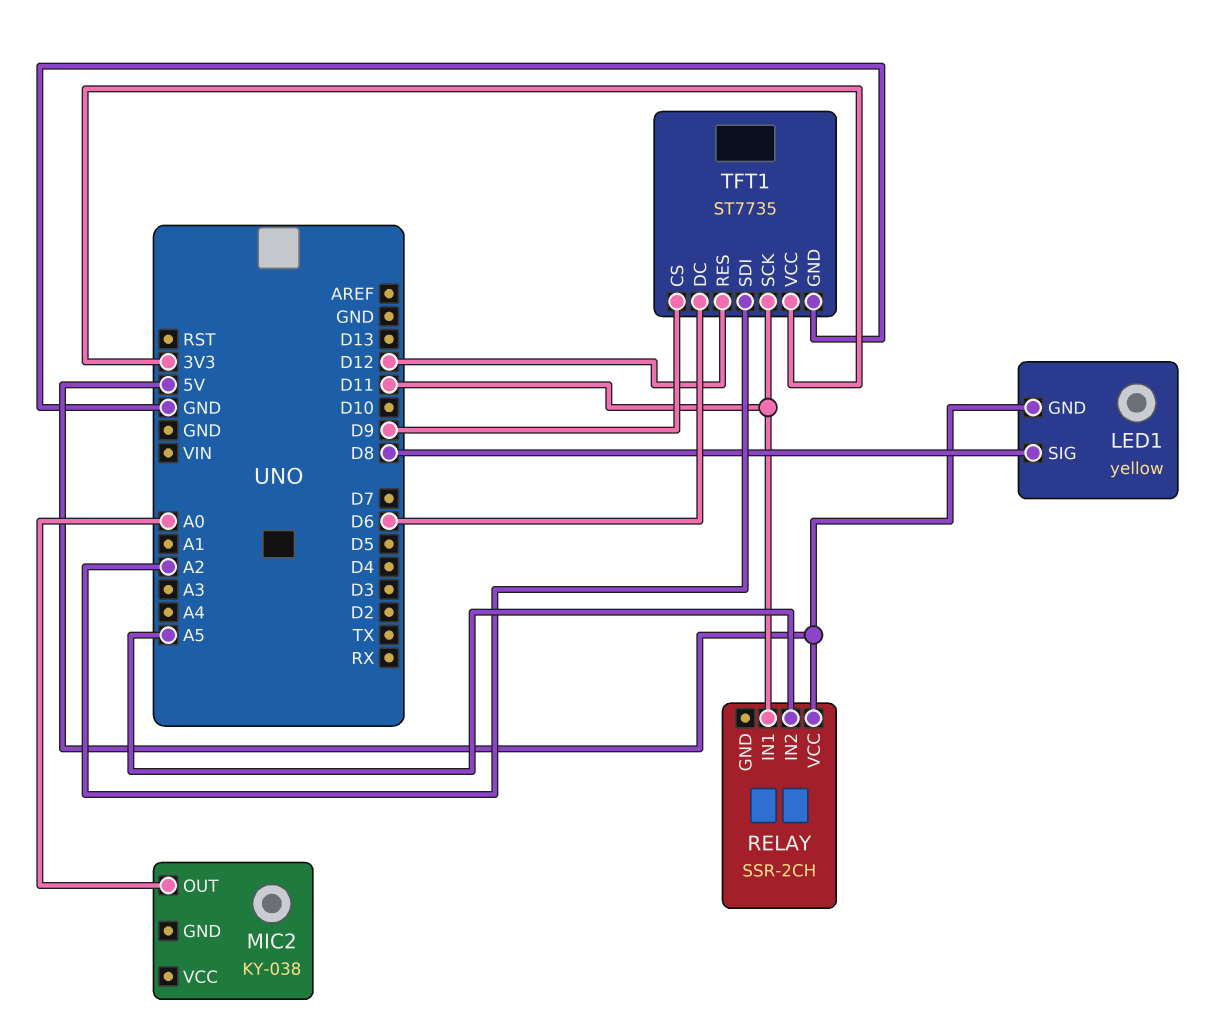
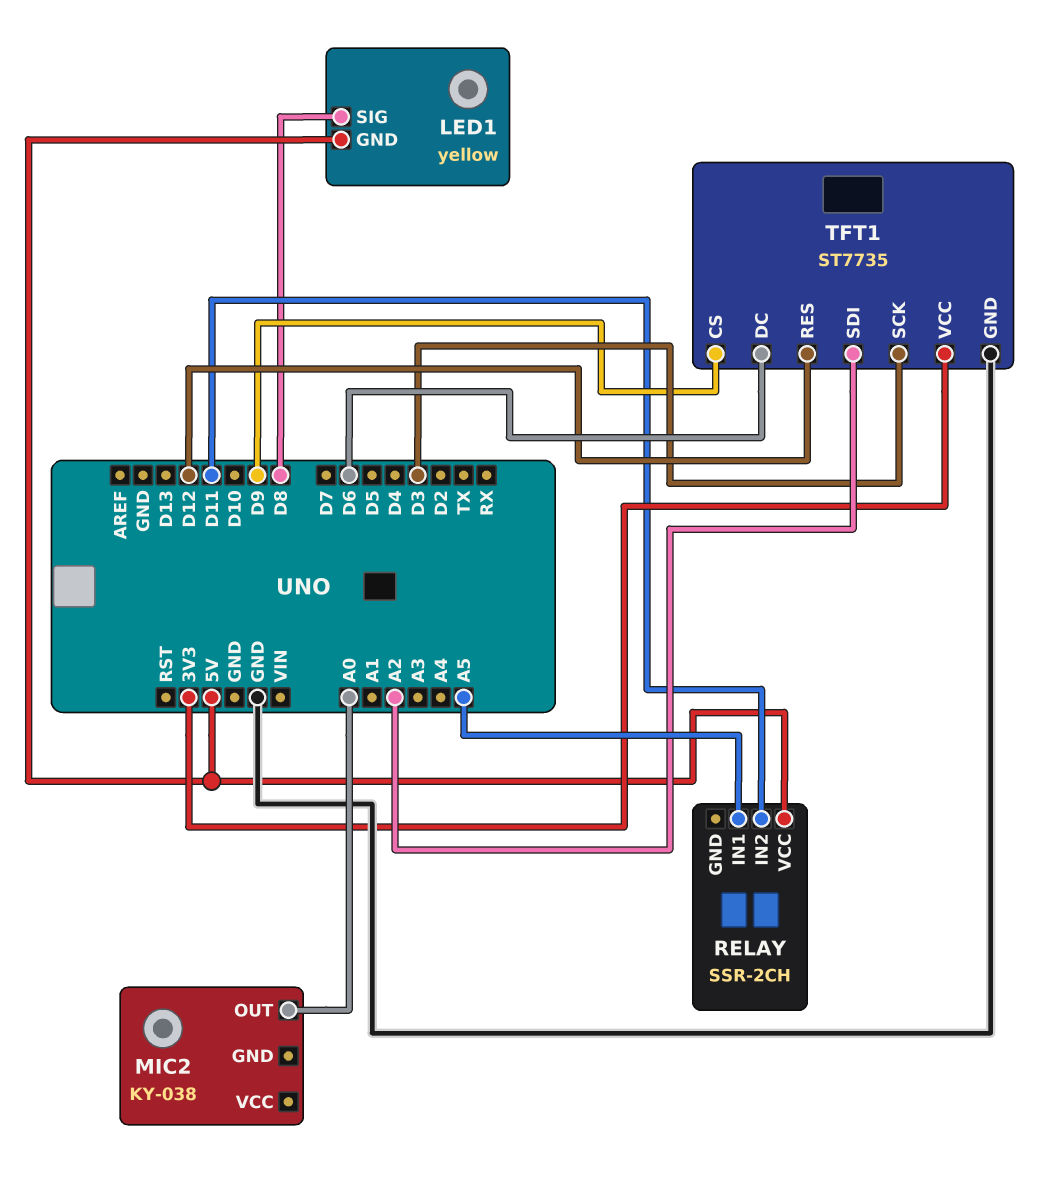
RELAY pin IN1: D11 -> A5
RELAY pin IN2: A5 -> D11
TFT1 pin SCK: D11 -> D3

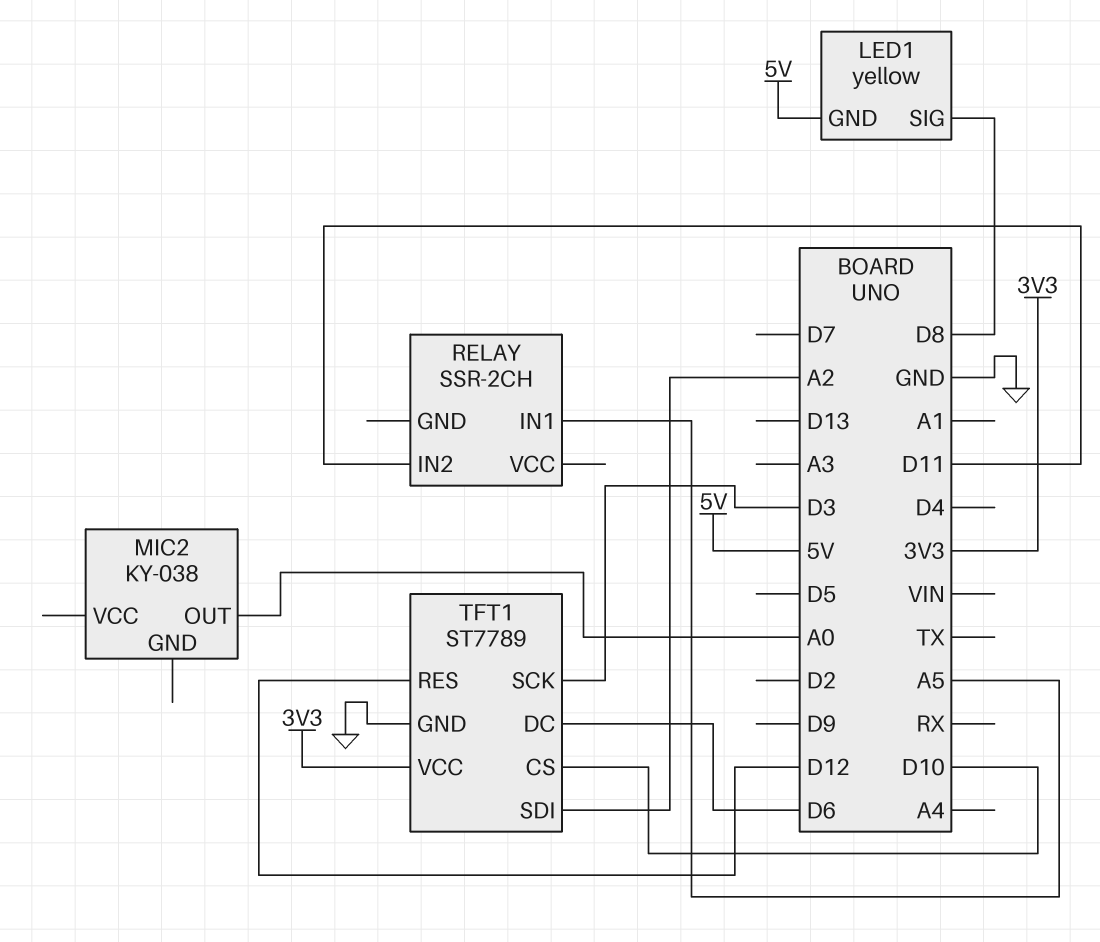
RELAY pin VCC: 5V -> none
TFT1: ST7735 -> ST7789
TFT1 pin CS: D9 -> D10

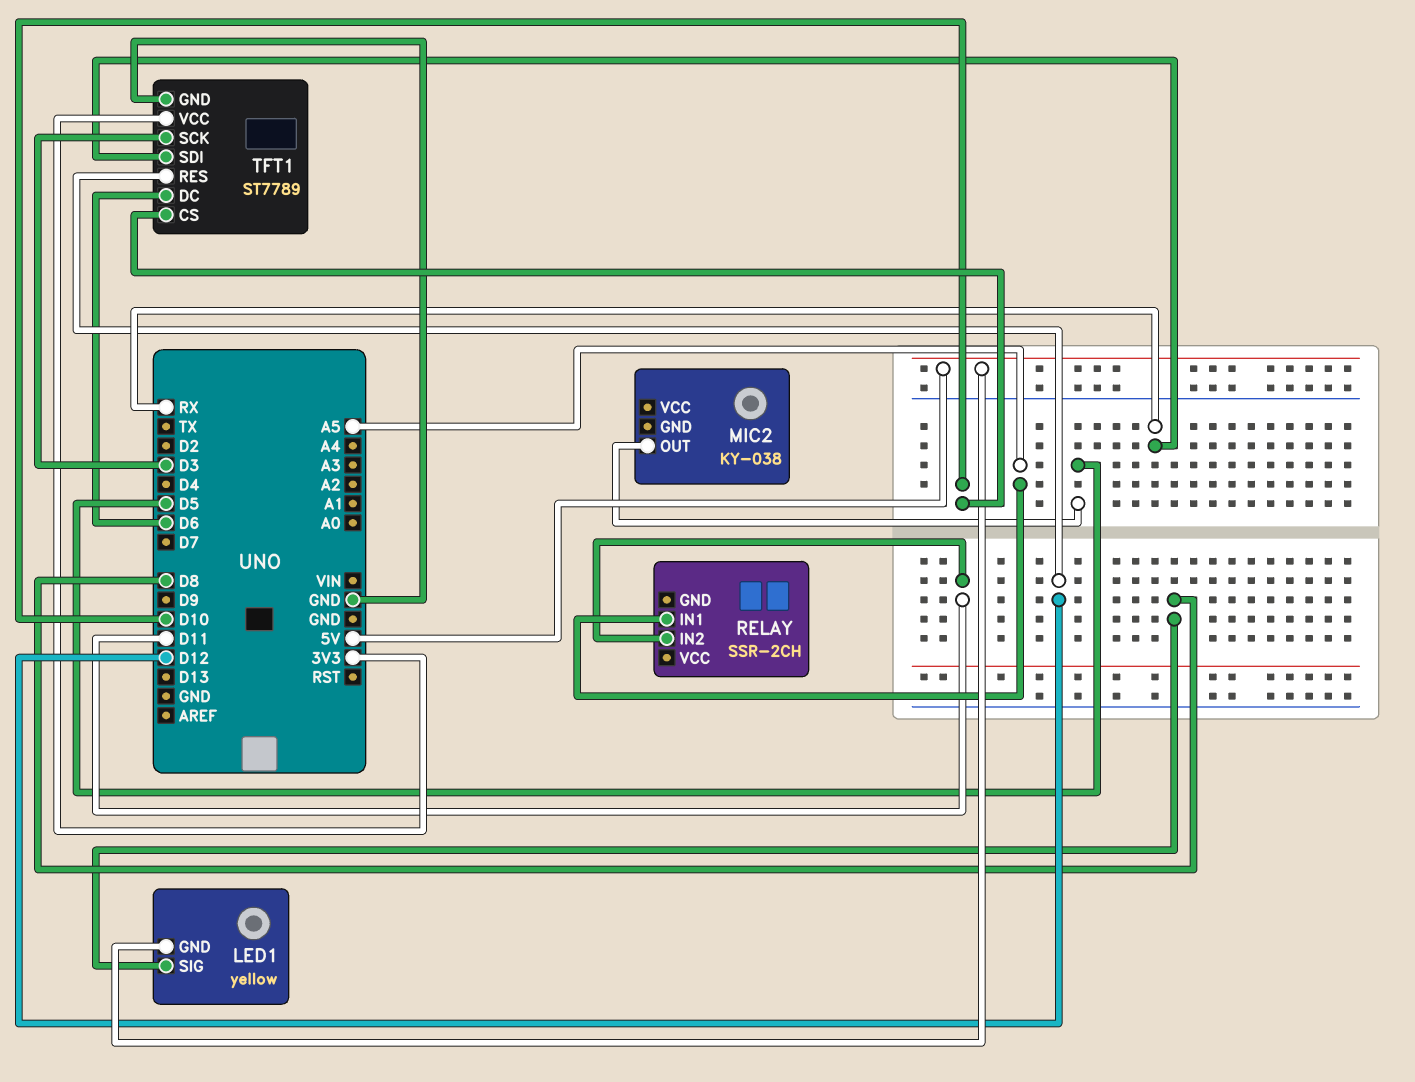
MIC2 pin OUT: A0 -> D5
TFT1 pin SDI: A2 -> RX

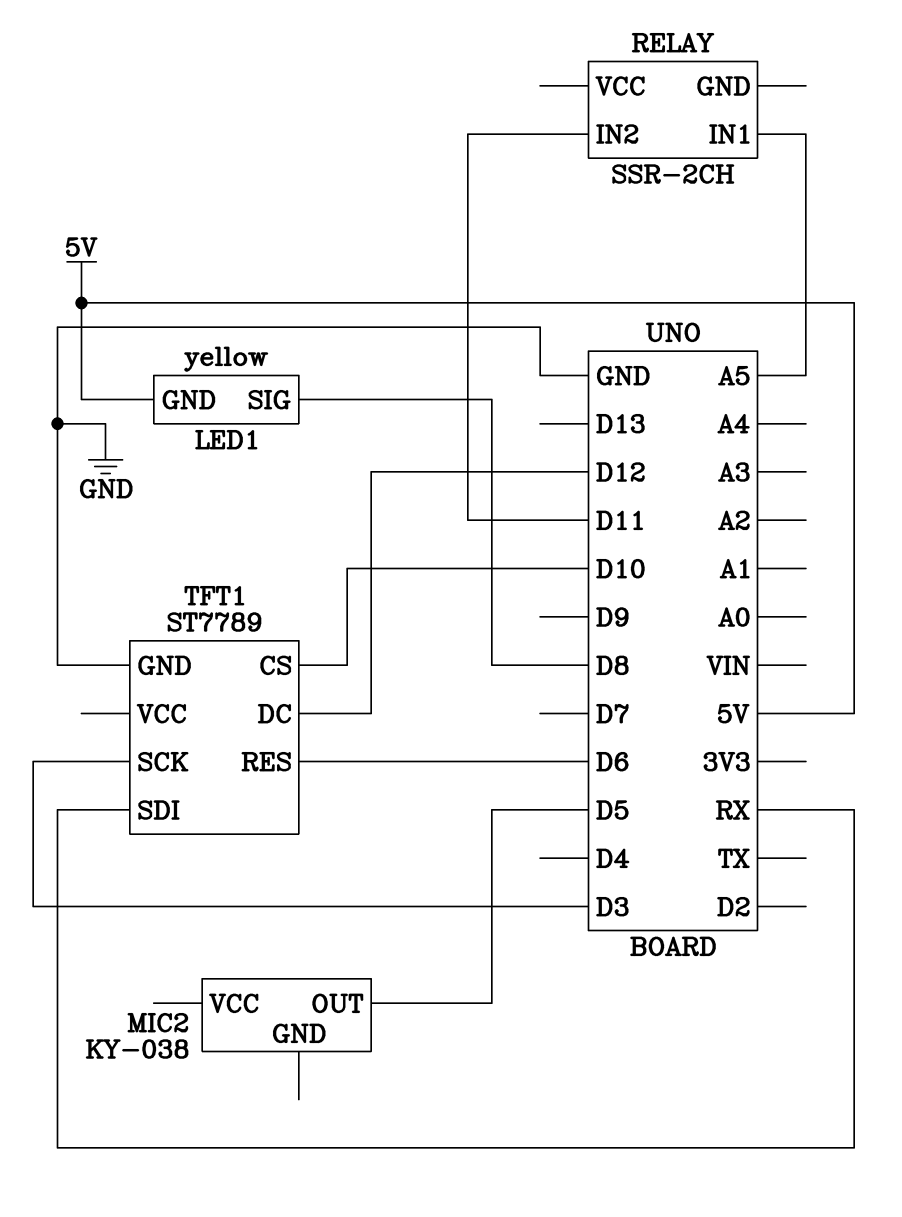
TFT1 pin DC: D6 -> D12
TFT1 pin RES: D12 -> D6
TFT1 pin VCC: 3V3 -> none

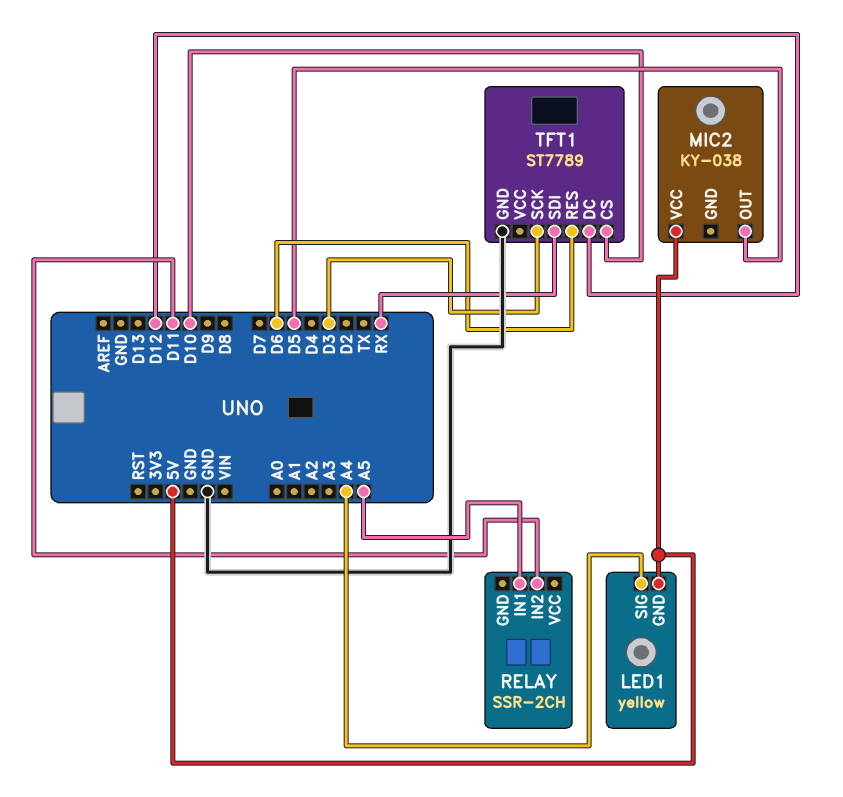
LED1 pin SIG: D8 -> A4
MIC2 pin VCC: none -> 5V

